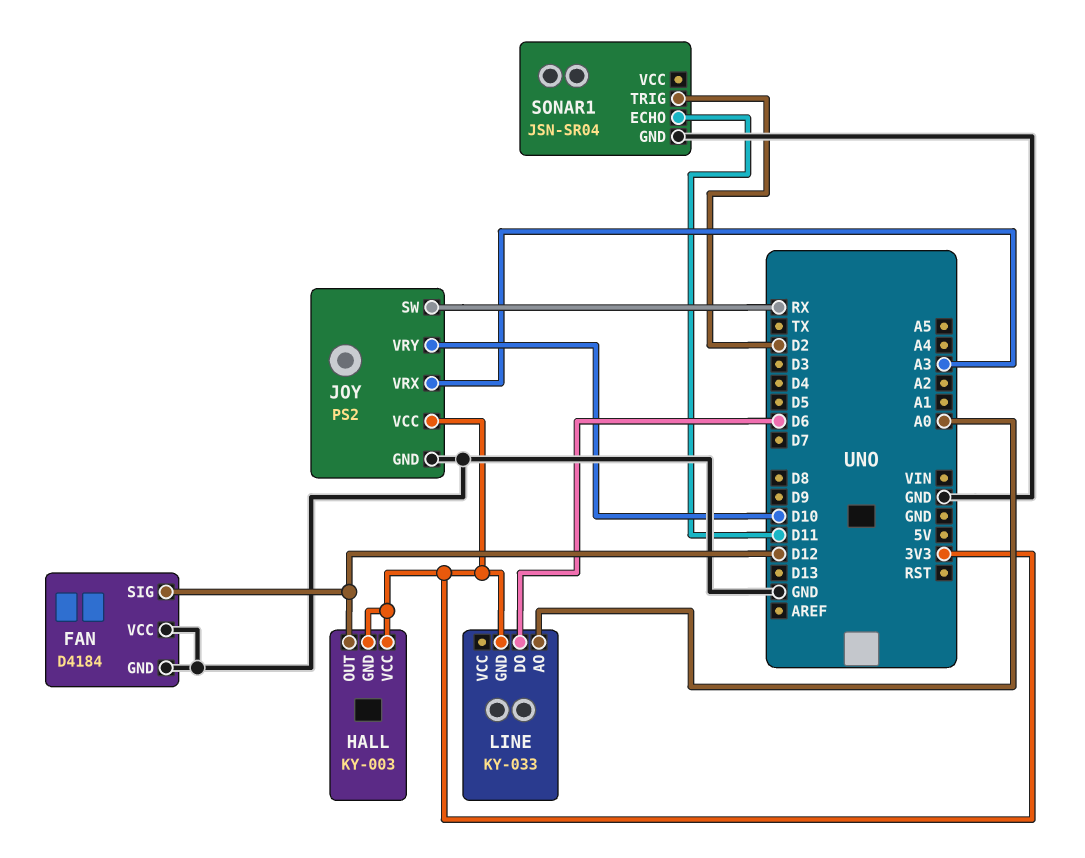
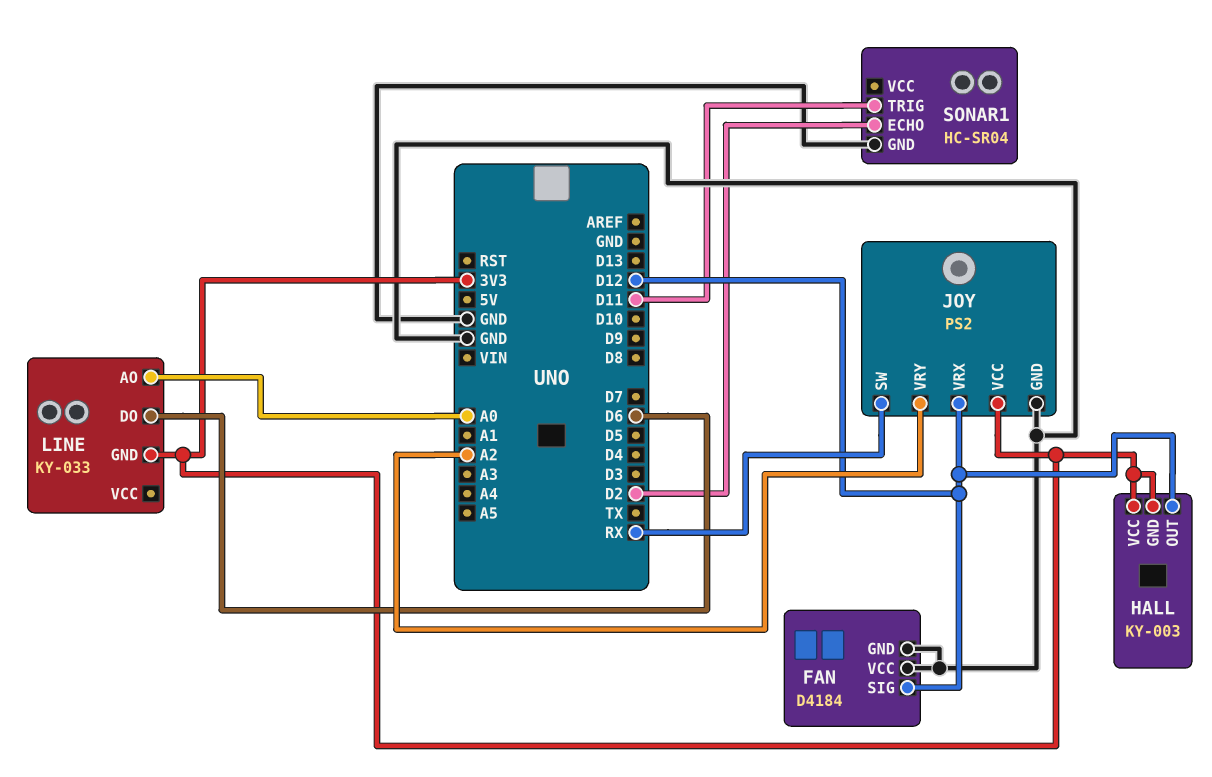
JOY pin VRX: A3 -> D12
JOY pin VRY: D10 -> A2
SONAR1: JSN-SR04 -> HC-SR04
SONAR1 pin ECHO: D11 -> D2
SONAR1 pin TRIG: D2 -> D11

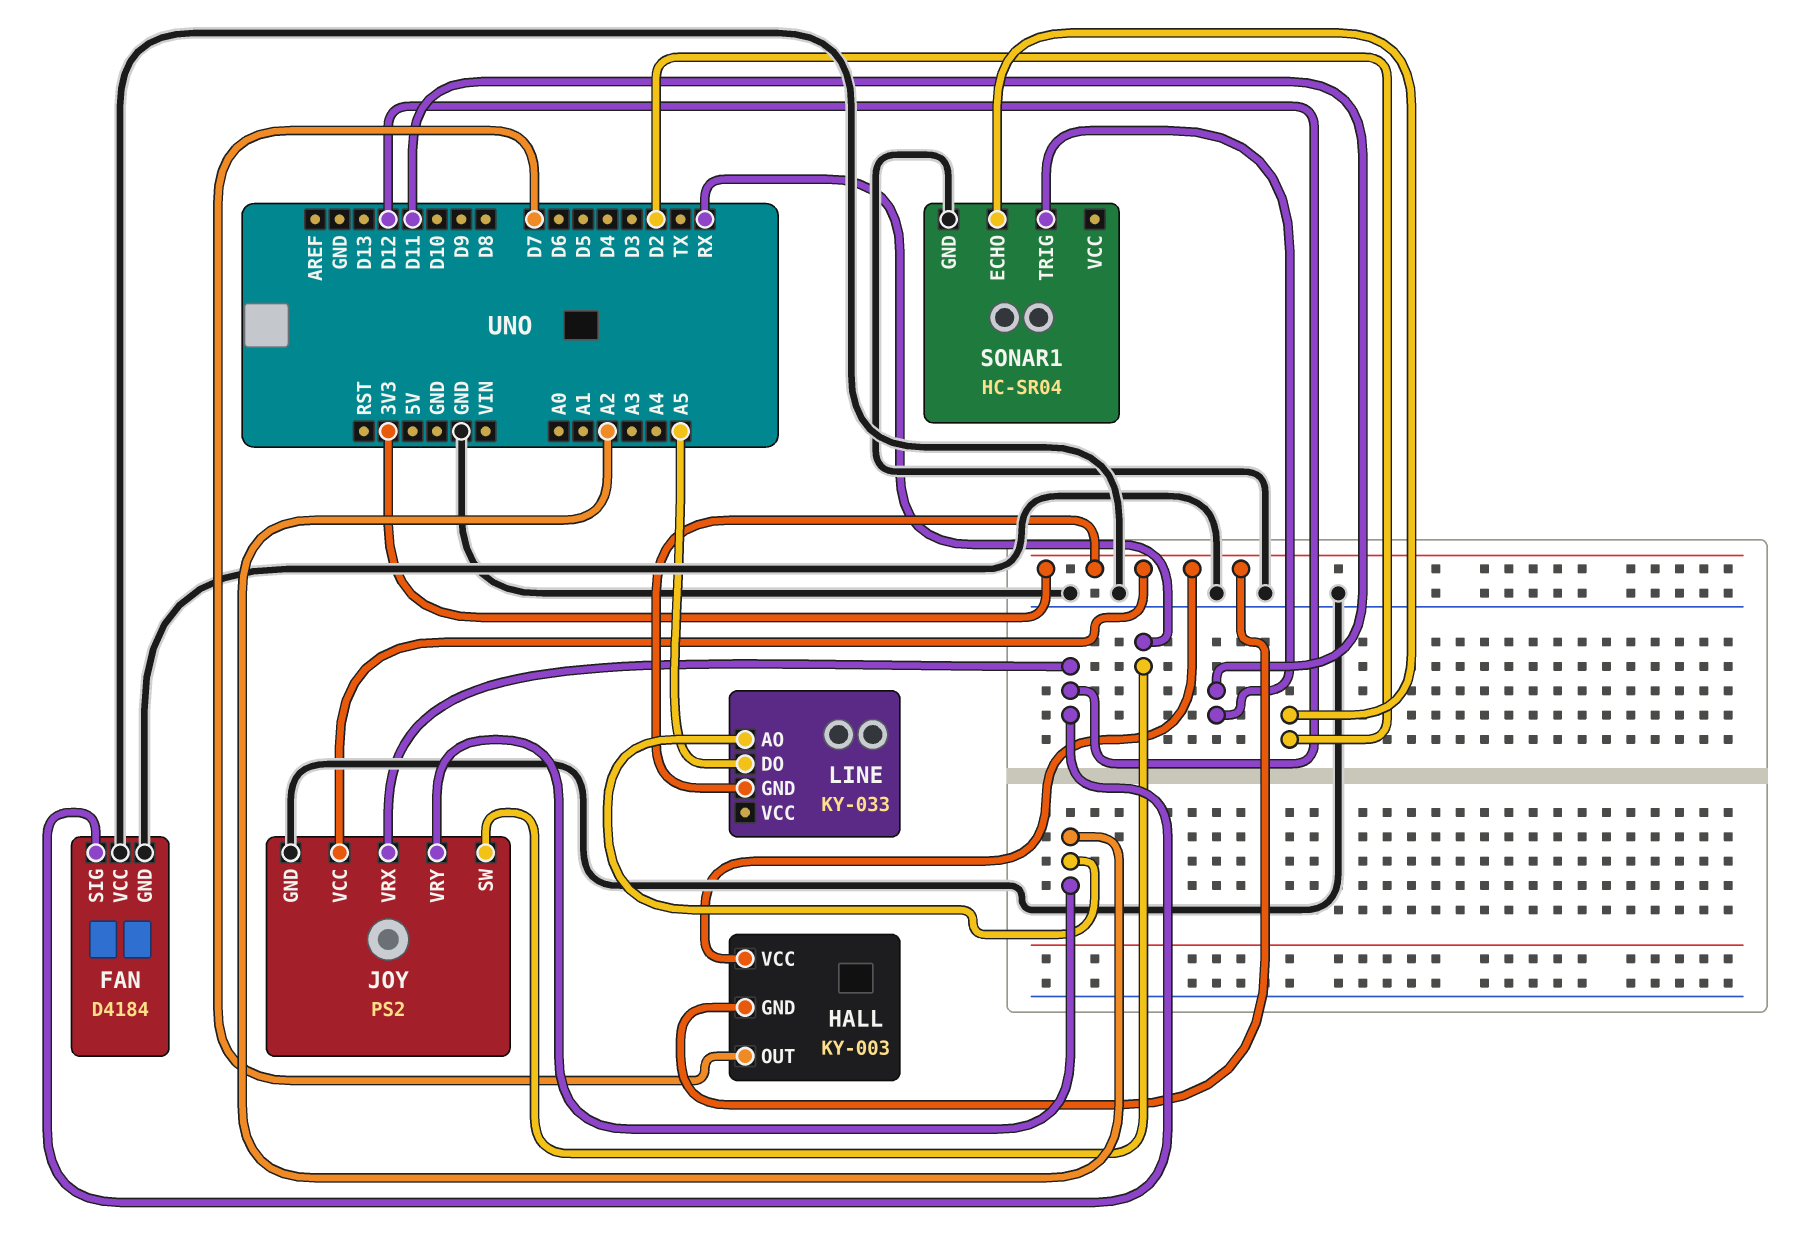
HALL pin OUT: D12 -> D7
LINE pin AO: A0 -> A2
LINE pin DO: D6 -> A5

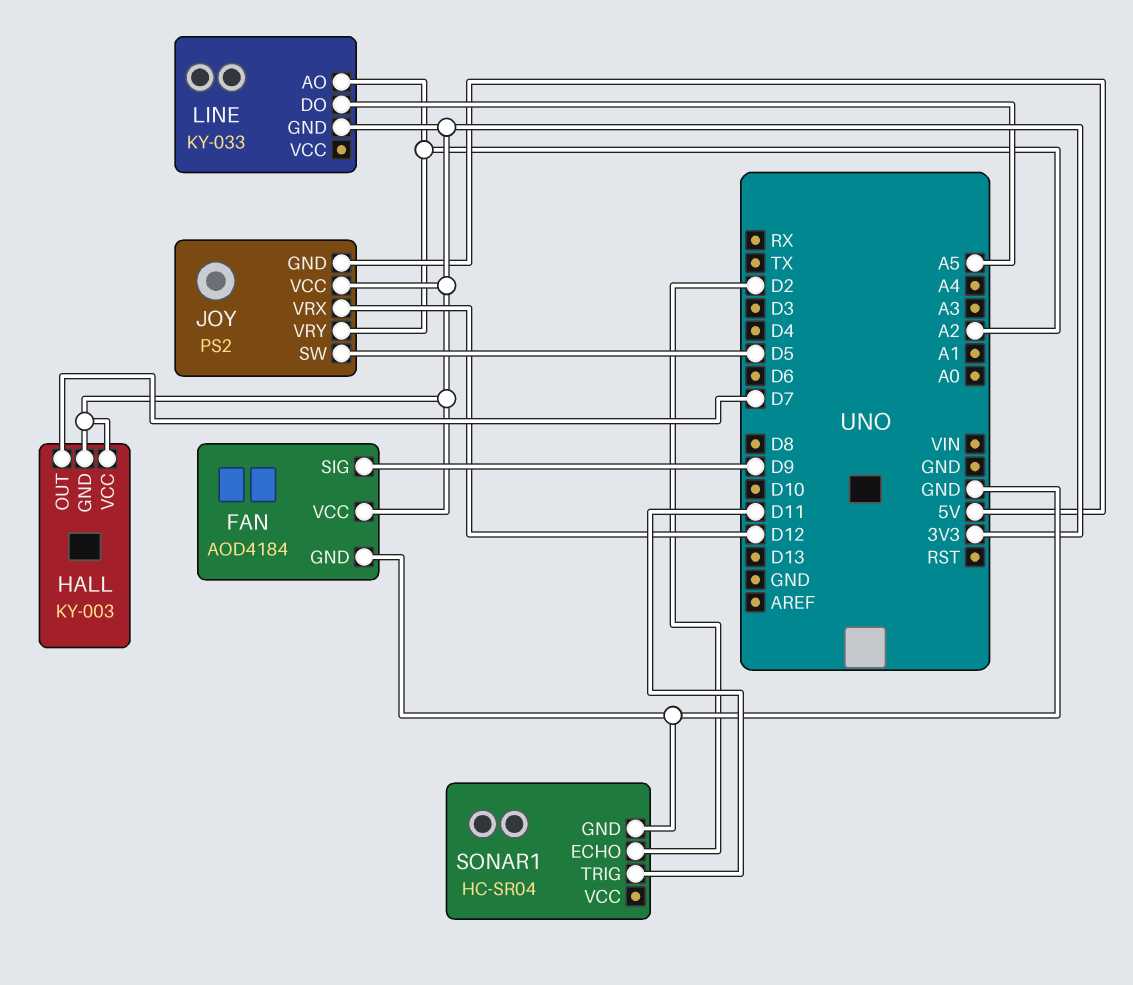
FAN: D4184 -> AOD4184
FAN pin SIG: D12 -> D9
FAN pin VCC: GND -> 3V3
JOY pin GND: GND -> 5V
JOY pin SW: RX -> D5

